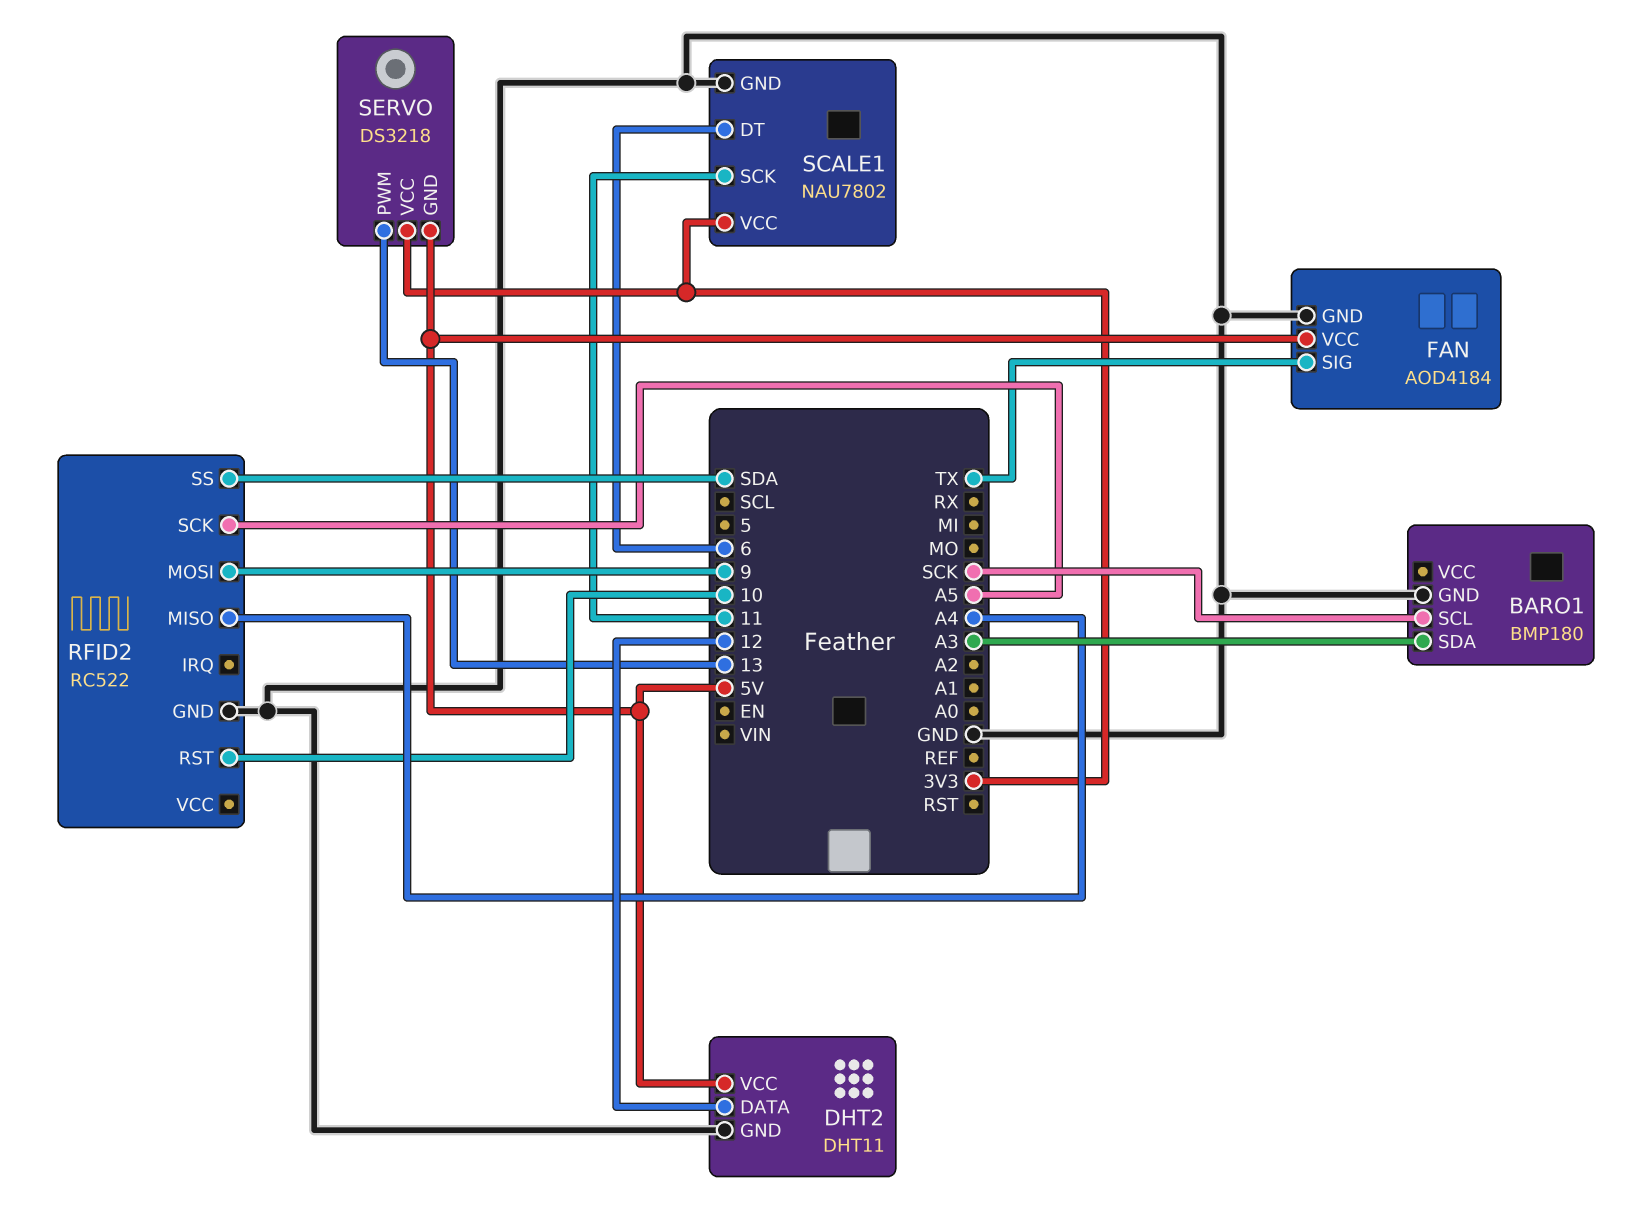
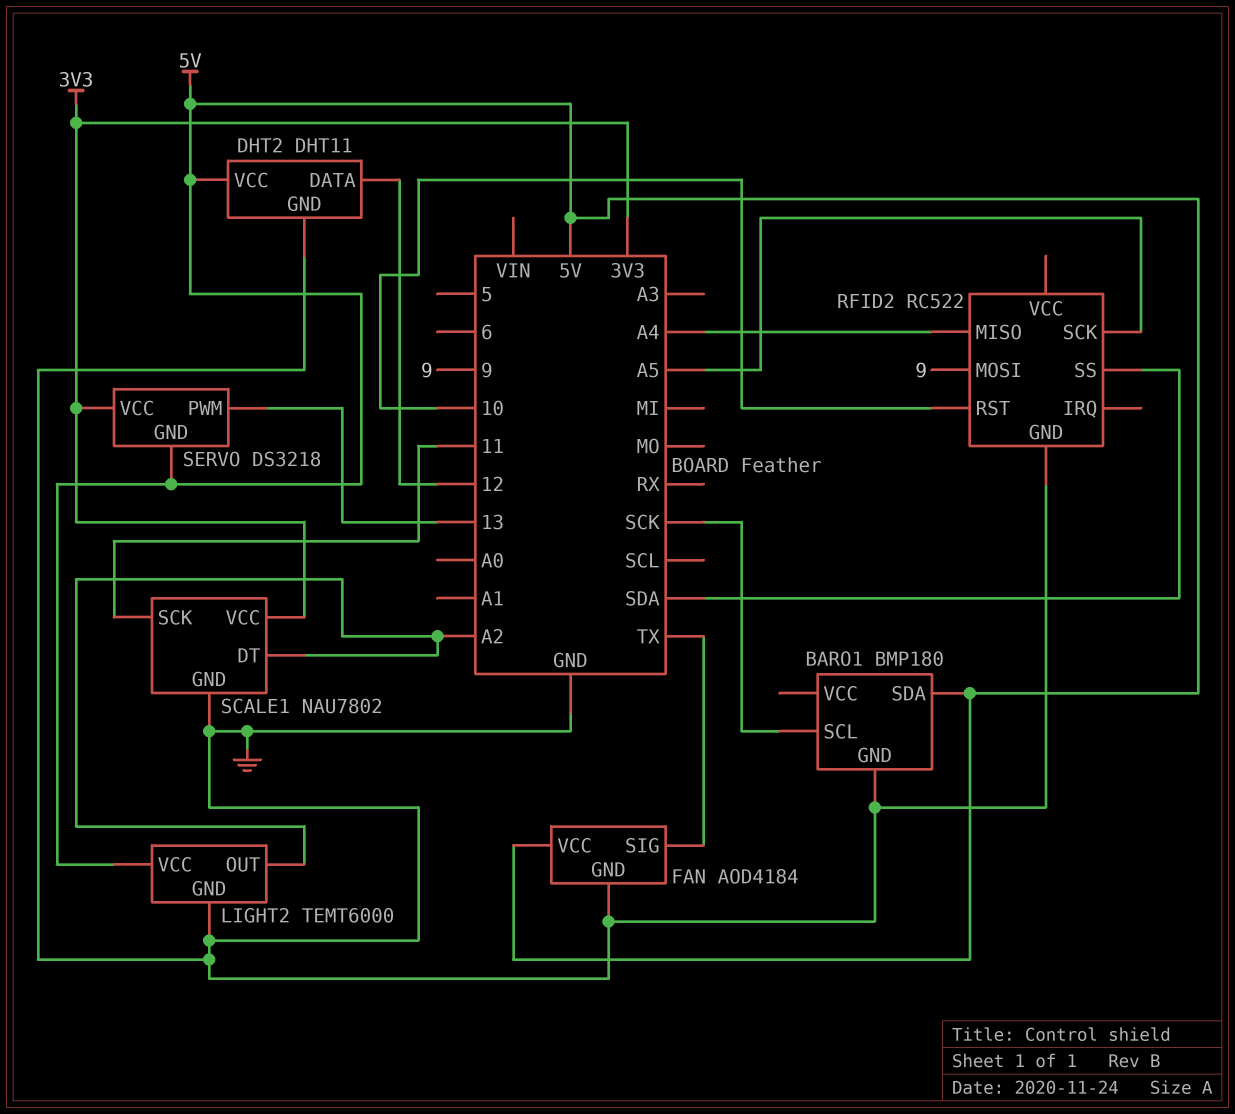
BARO1 pin SDA: A3 -> 5V
LIGHT2: none -> TEMT6000
LIGHT2 pin GND: none -> GND
LIGHT2 pin OUT: none -> A2
LIGHT2 pin VCC: none -> 5V
SCALE1 pin DT: 6 -> A2

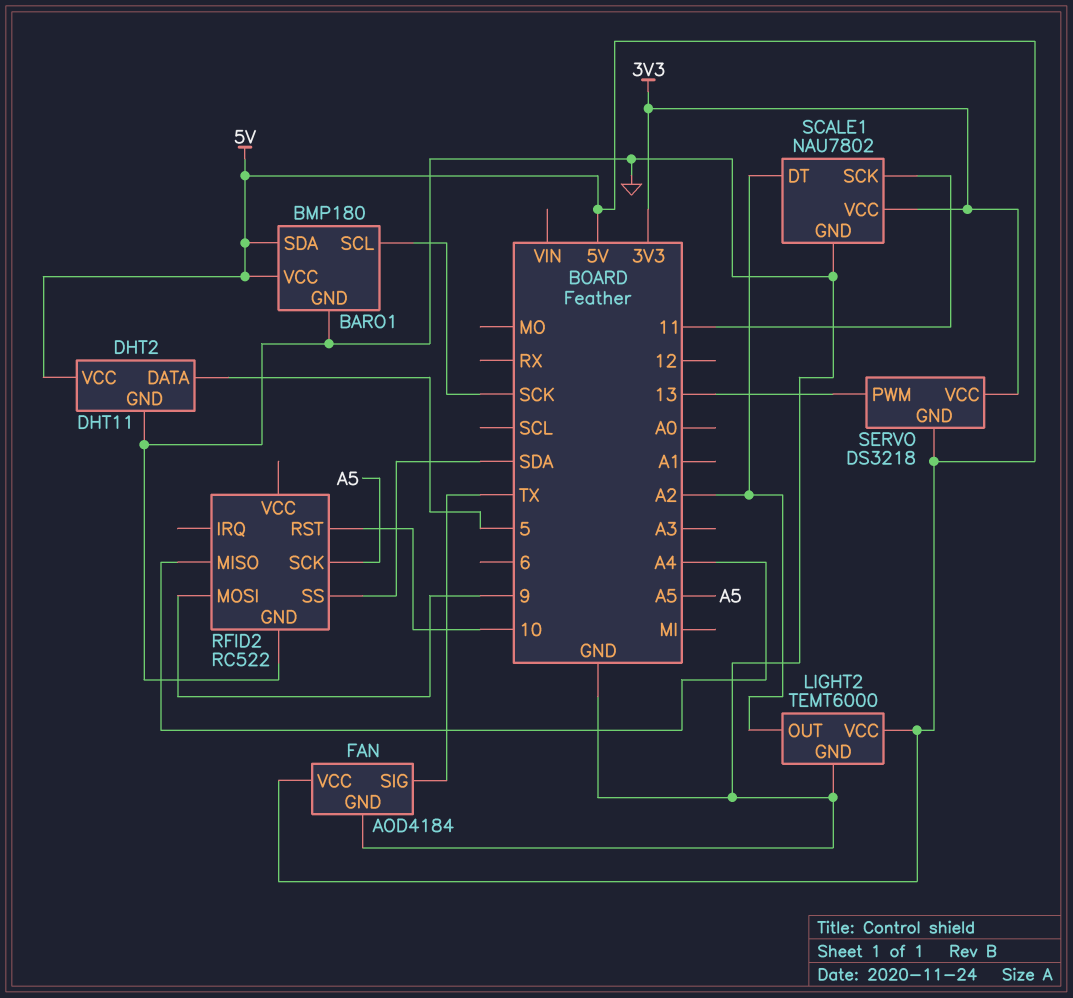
BARO1 pin VCC: none -> 5V
DHT2 pin DATA: 12 -> 5

